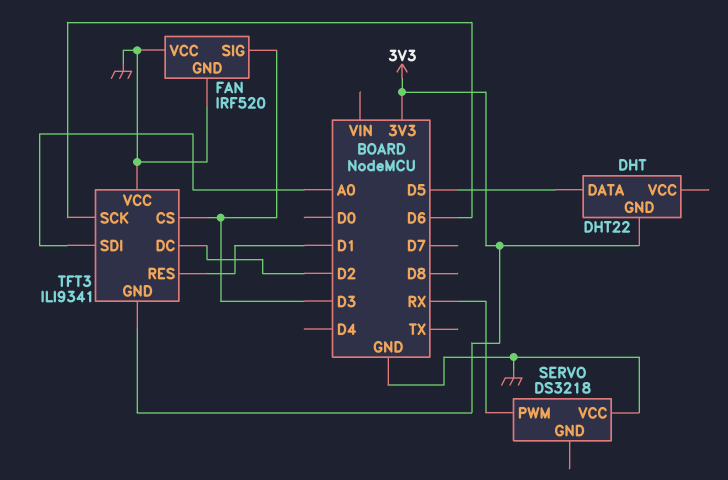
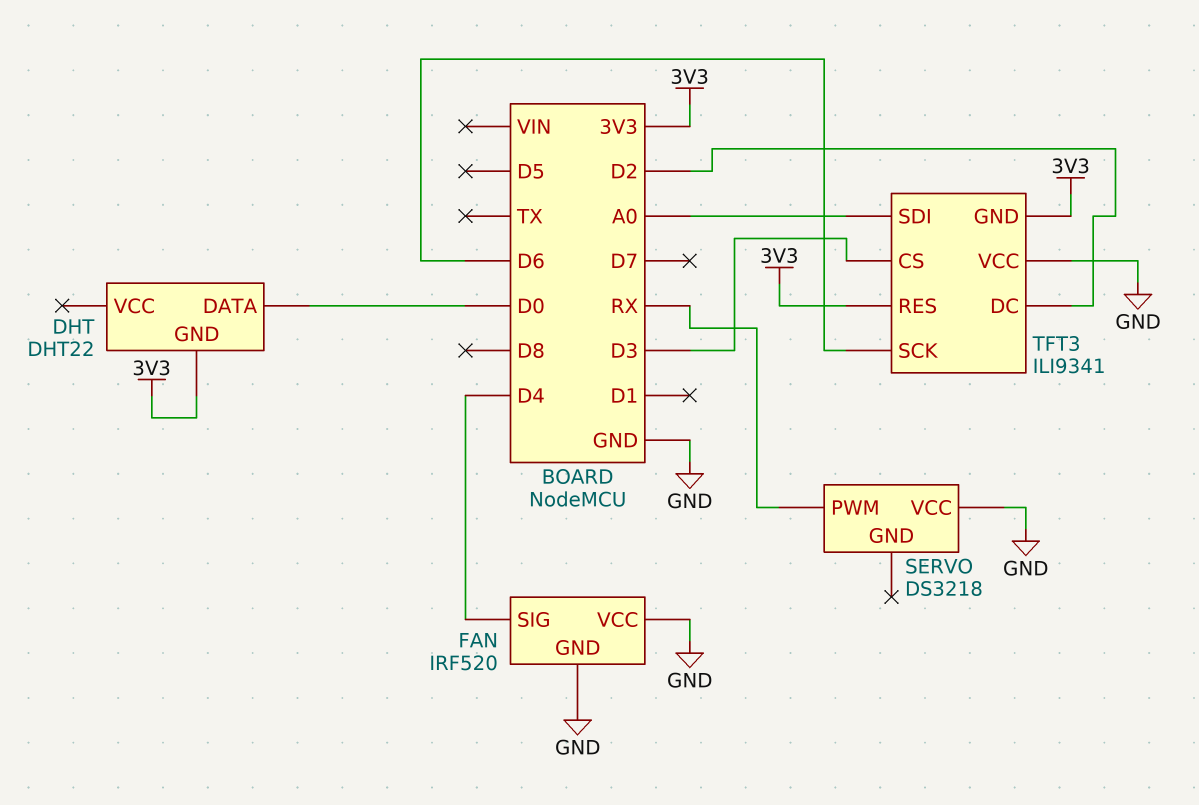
DHT pin DATA: D5 -> D0
FAN pin SIG: D3 -> D4
TFT3 pin RES: D1 -> 3V3

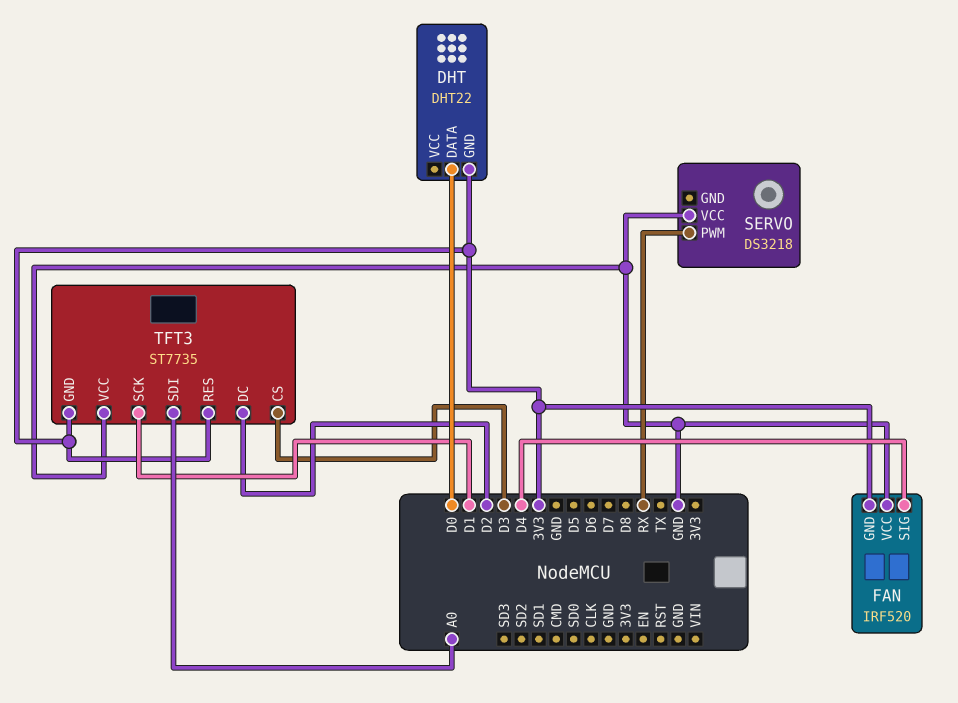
FAN pin GND: GND -> 3V3
TFT3: ILI9341 -> ST7735
TFT3 pin SCK: D6 -> D1

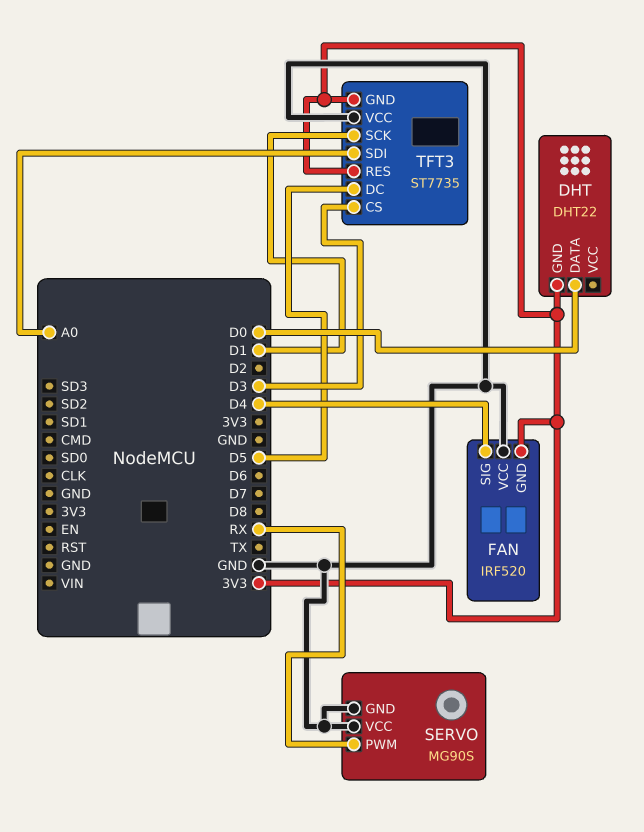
SERVO: DS3218 -> MG90S
SERVO pin GND: none -> GND
TFT3 pin DC: D2 -> D5

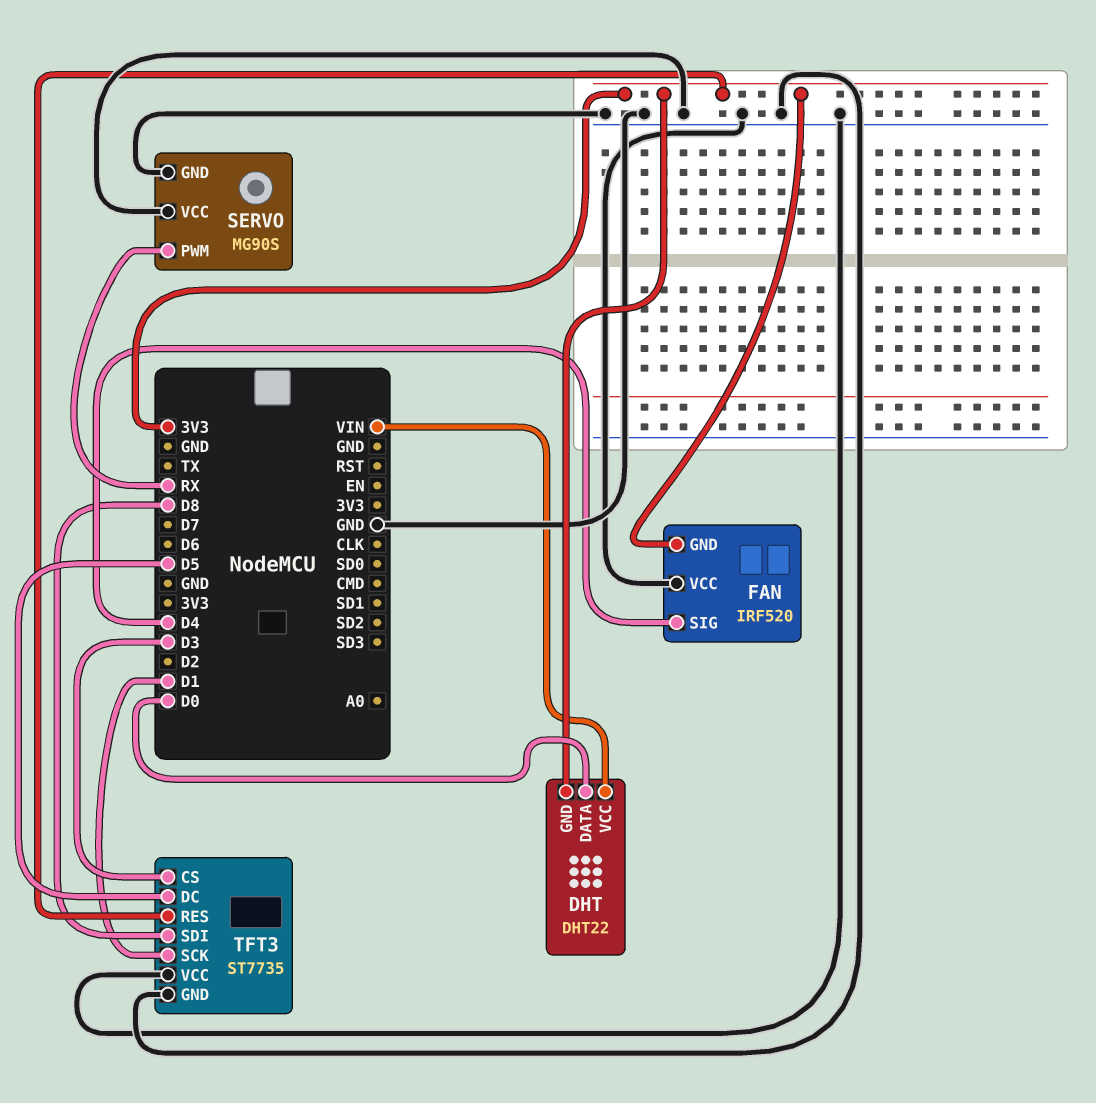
DHT pin VCC: none -> VIN
TFT3 pin GND: 3V3 -> GND
TFT3 pin SDI: A0 -> D8

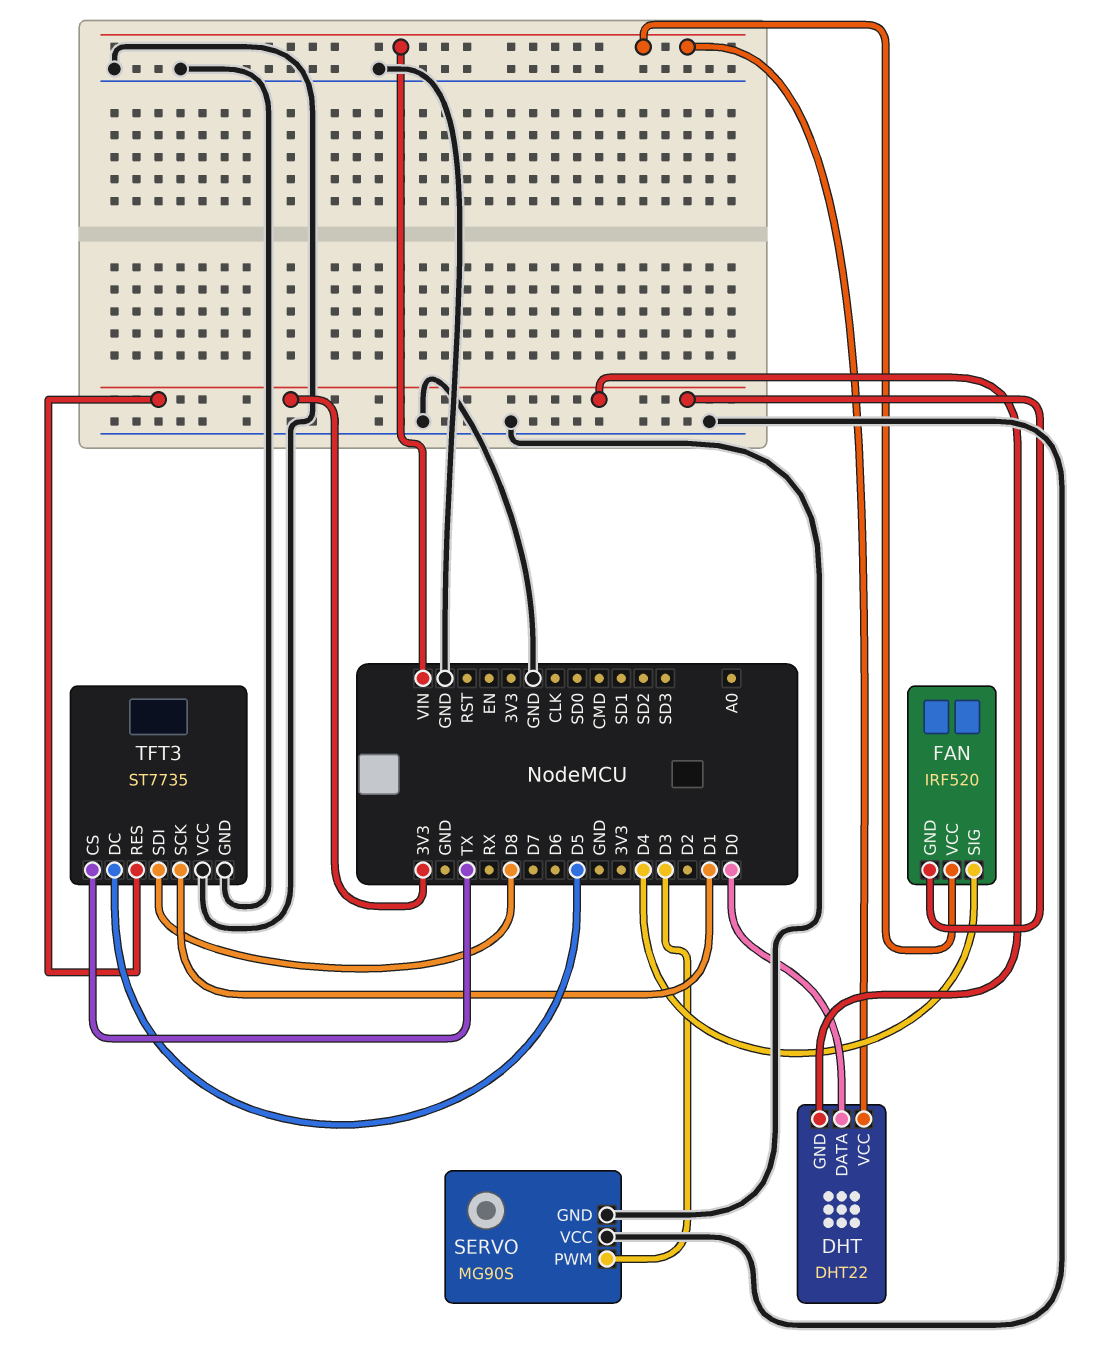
FAN pin VCC: GND -> VIN
SERVO pin PWM: RX -> D3
TFT3 pin CS: D3 -> TX

